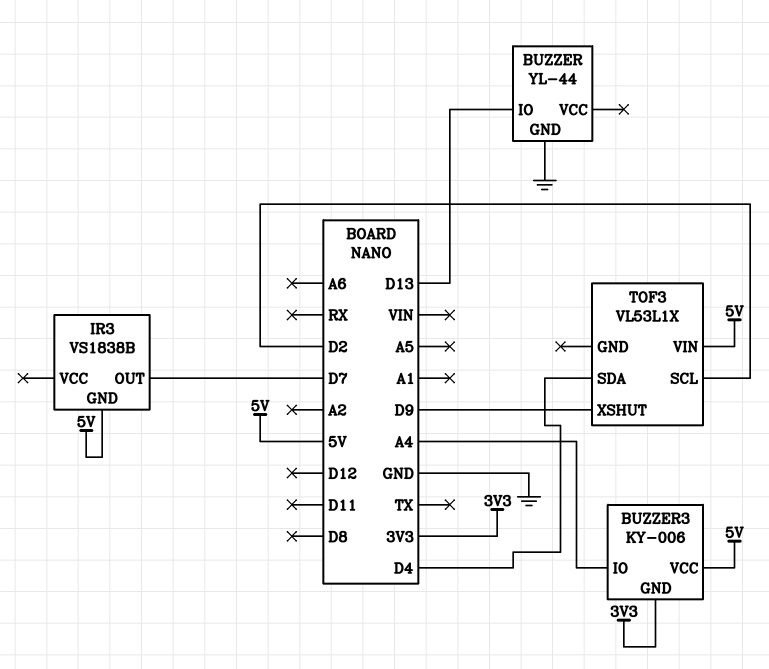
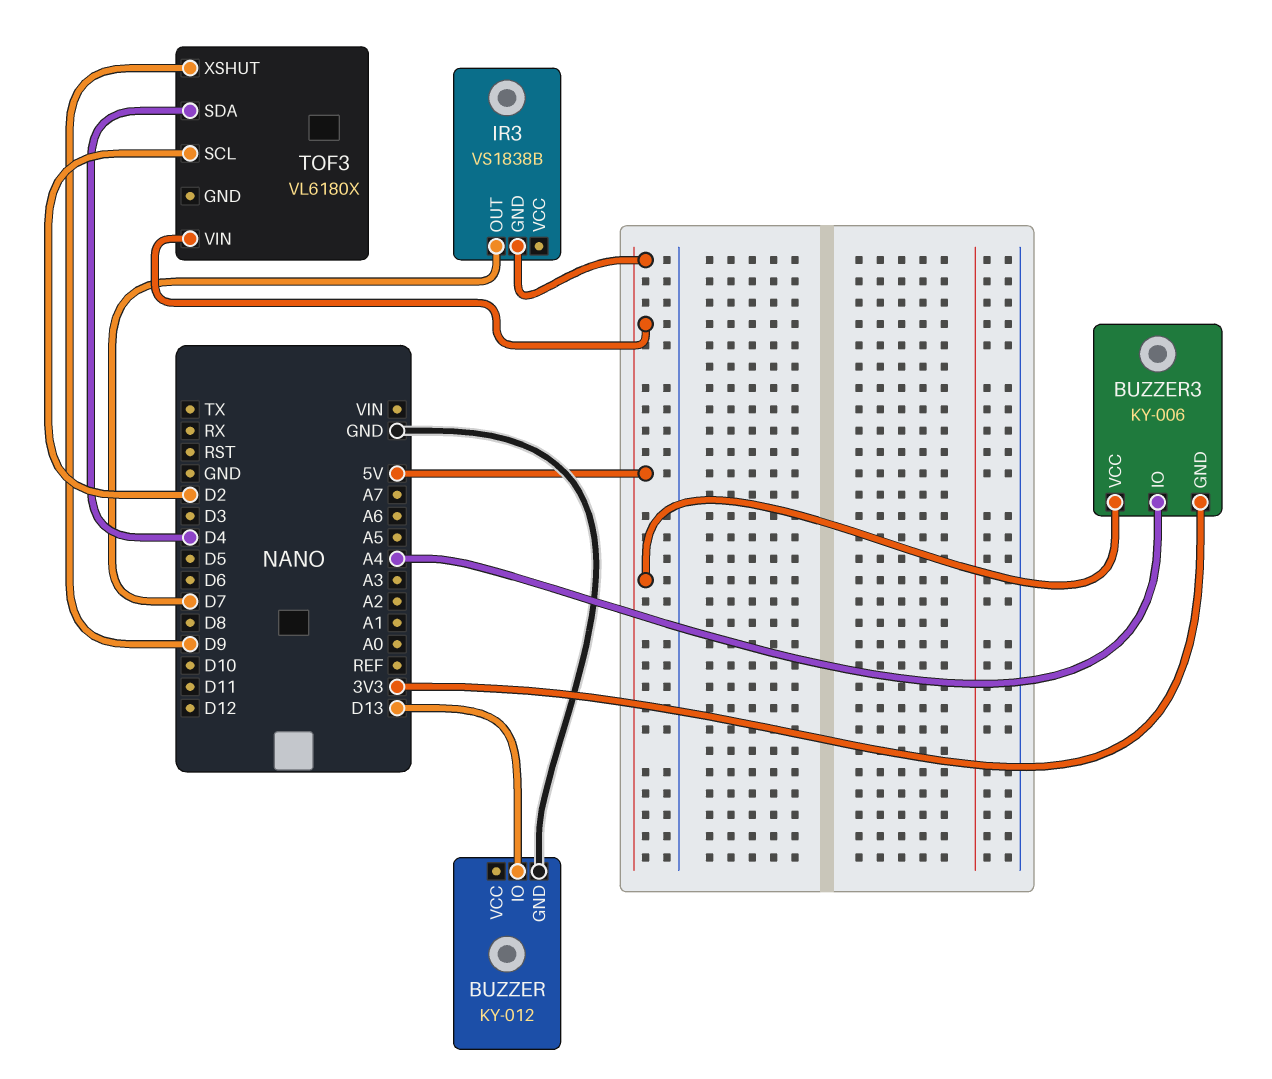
BUZZER: YL-44 -> KY-012
TOF3: VL53L1X -> VL6180X

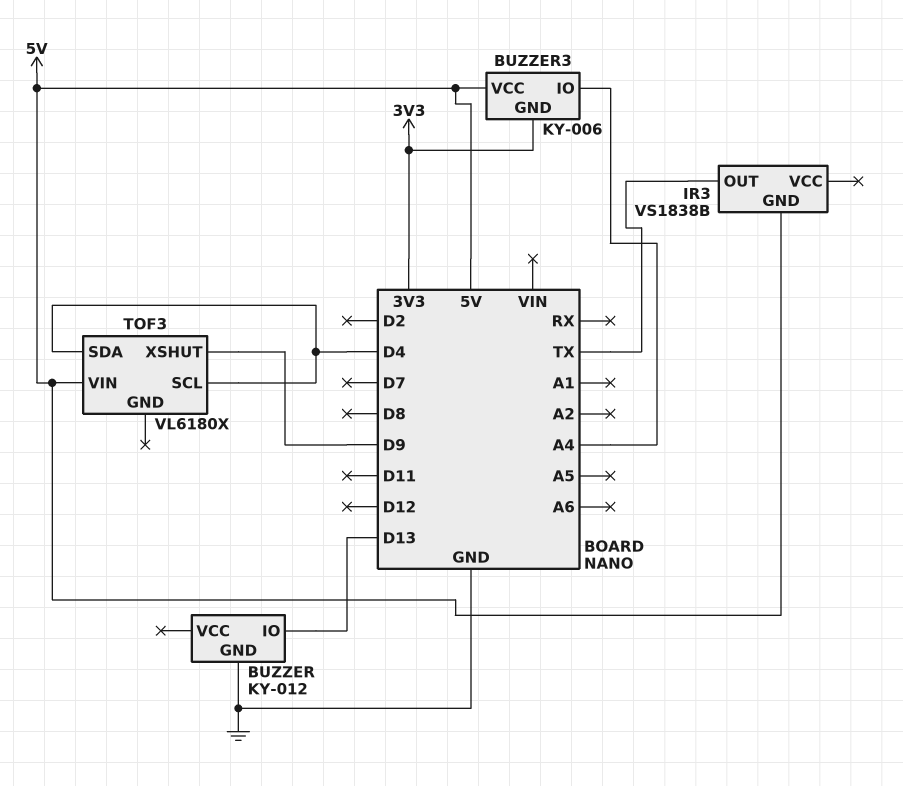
IR3 pin OUT: D7 -> TX
TOF3 pin SCL: D2 -> D4

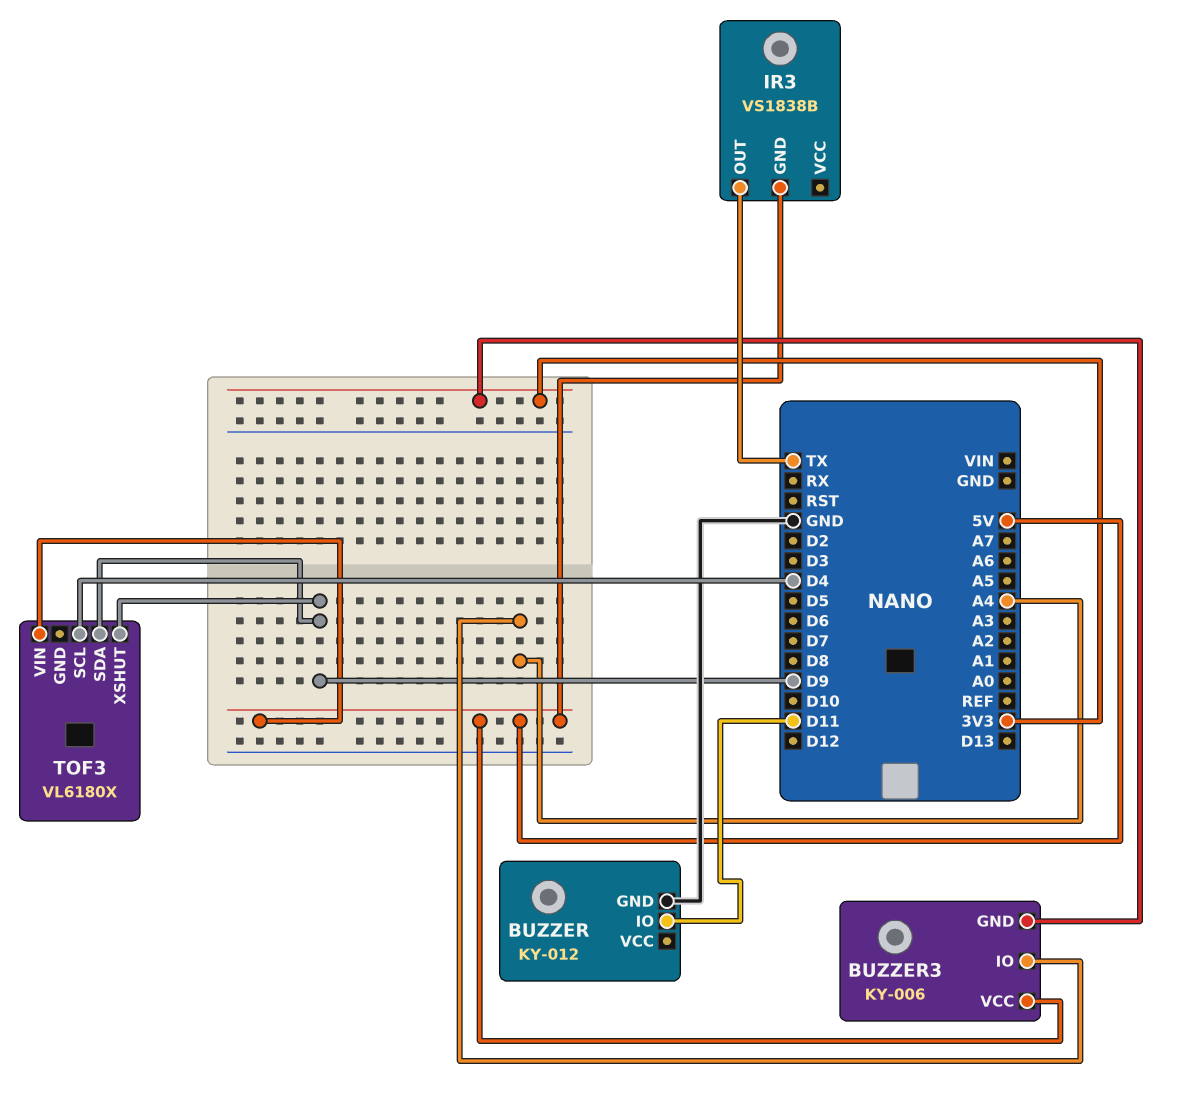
BUZZER pin IO: D13 -> D11
TOF3 pin SDA: D4 -> D9

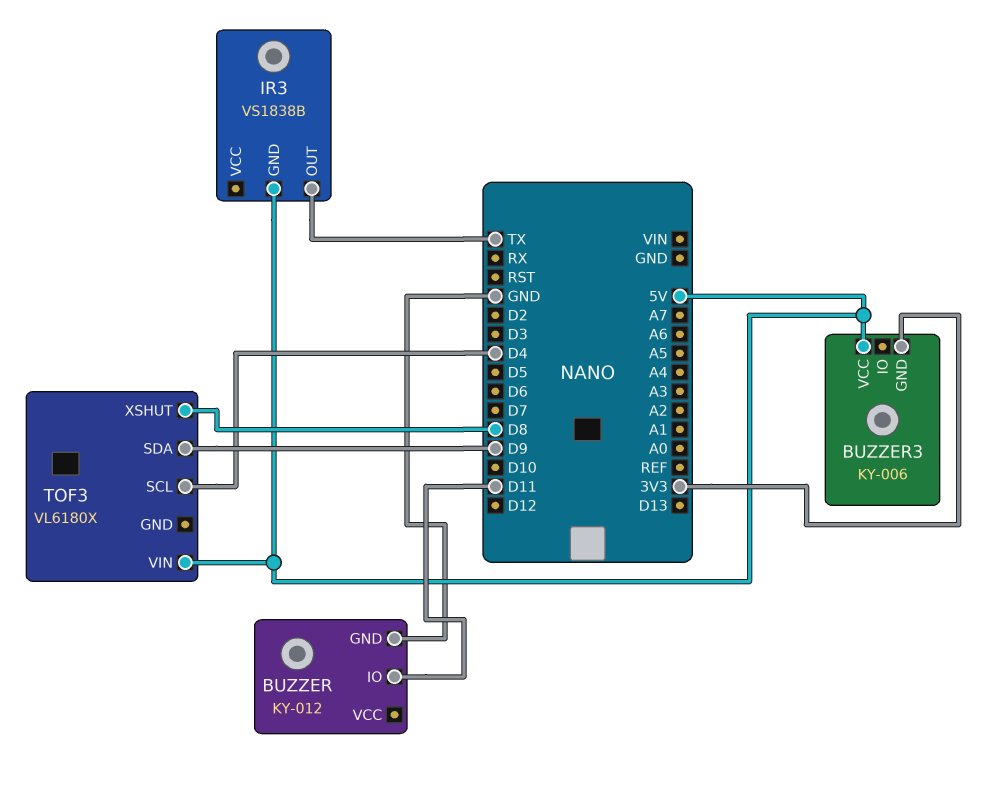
BUZZER3 pin IO: A4 -> none
TOF3 pin XSHUT: D9 -> D8

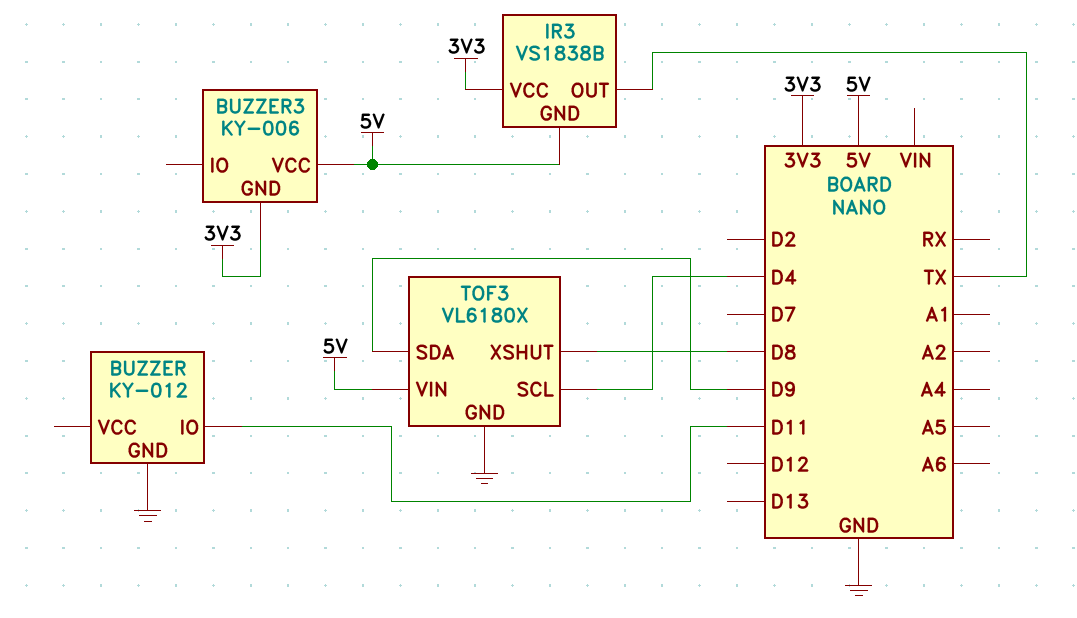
IR3 pin VCC: none -> 3V3
TOF3 pin GND: none -> GND

